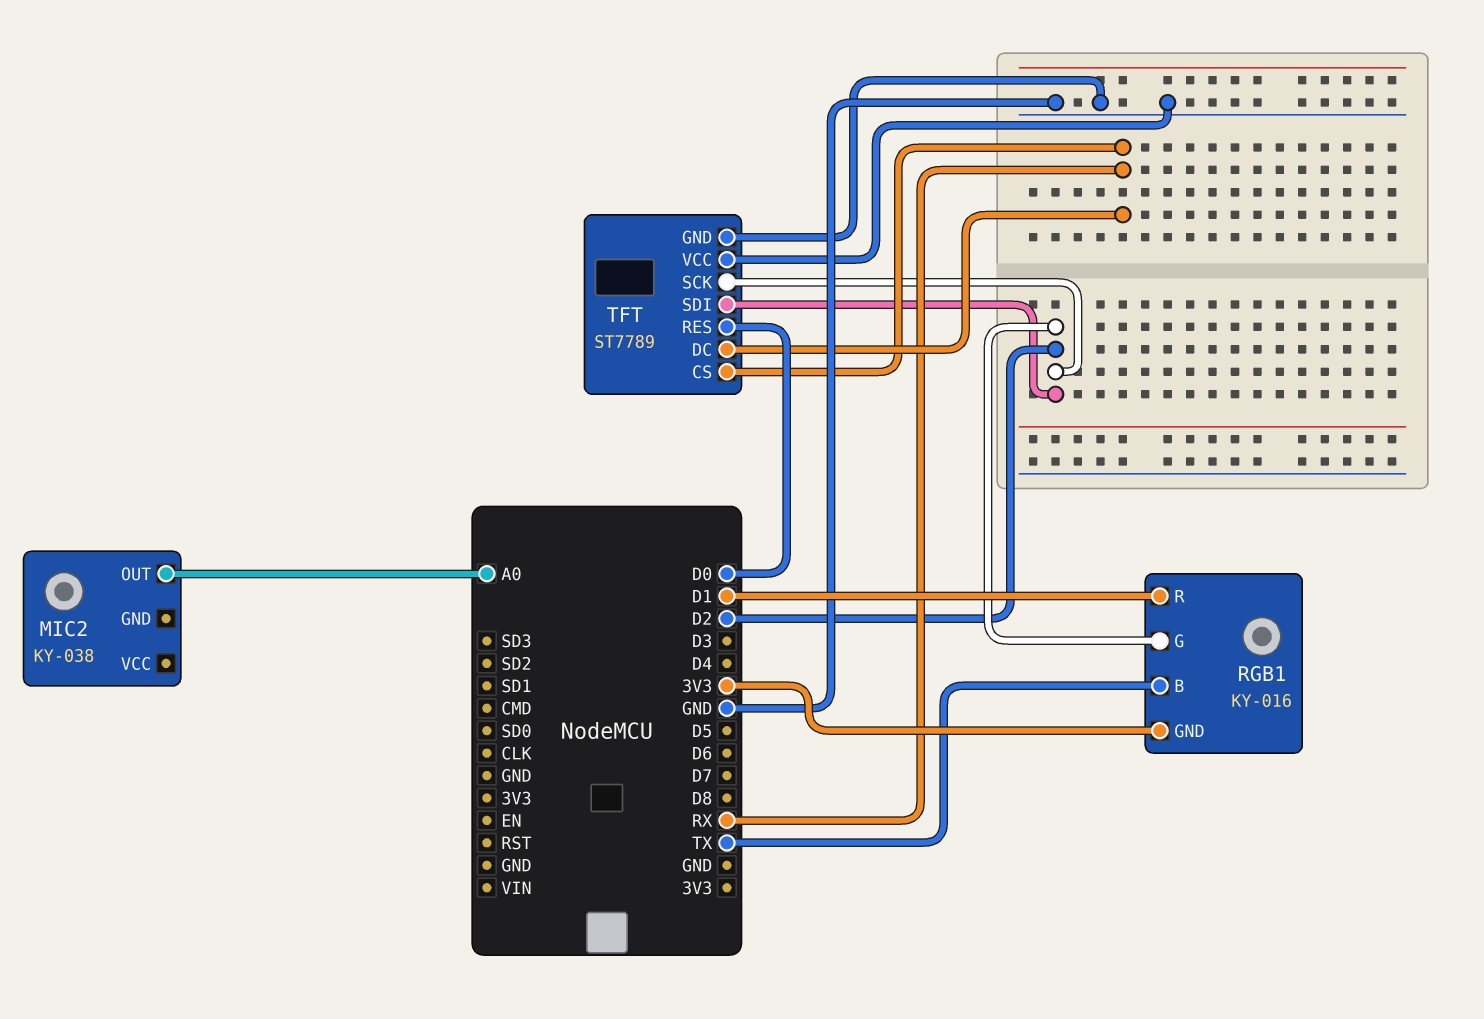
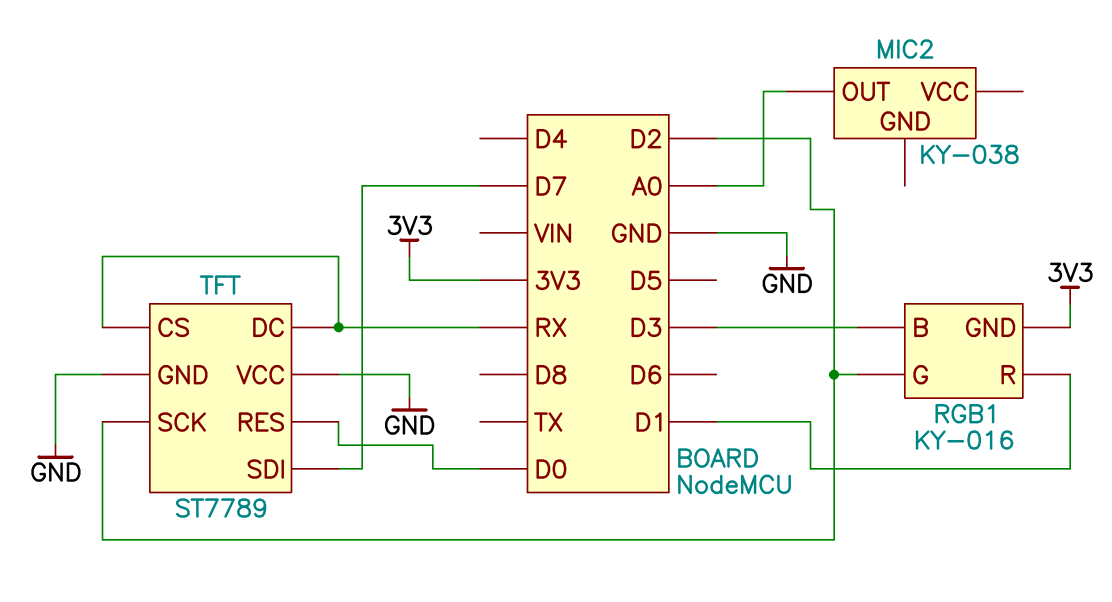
RGB1 pin B: TX -> D3
TFT pin SDI: D2 -> D7

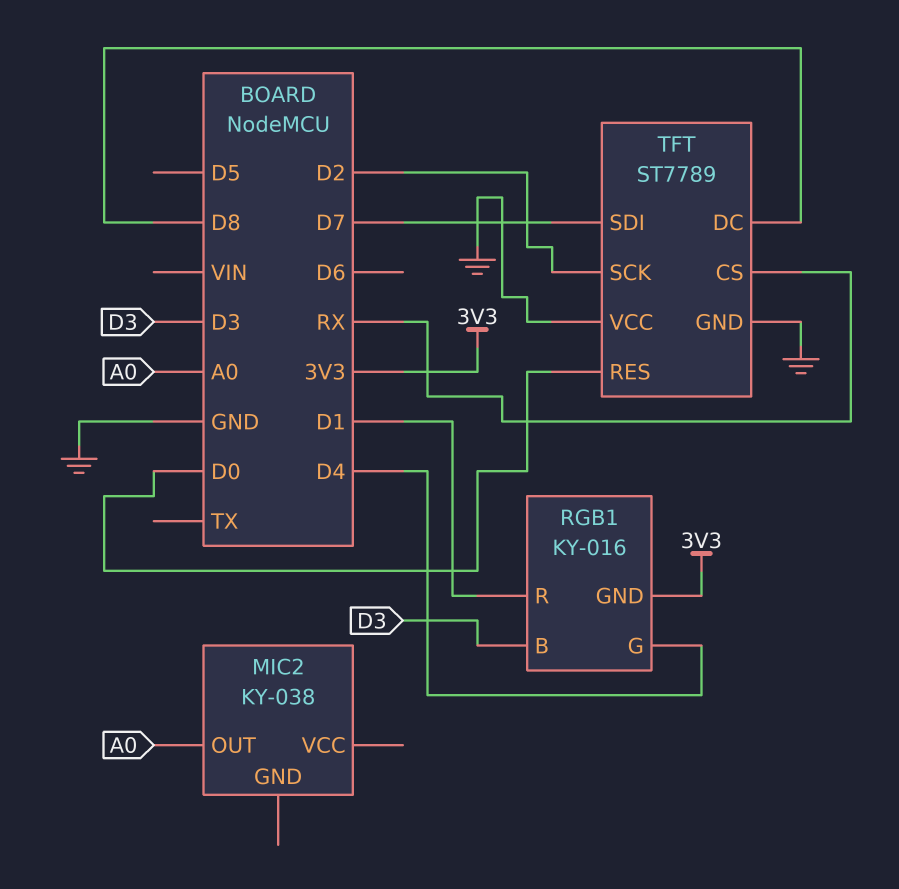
RGB1 pin G: D2 -> D4
TFT pin DC: RX -> D8

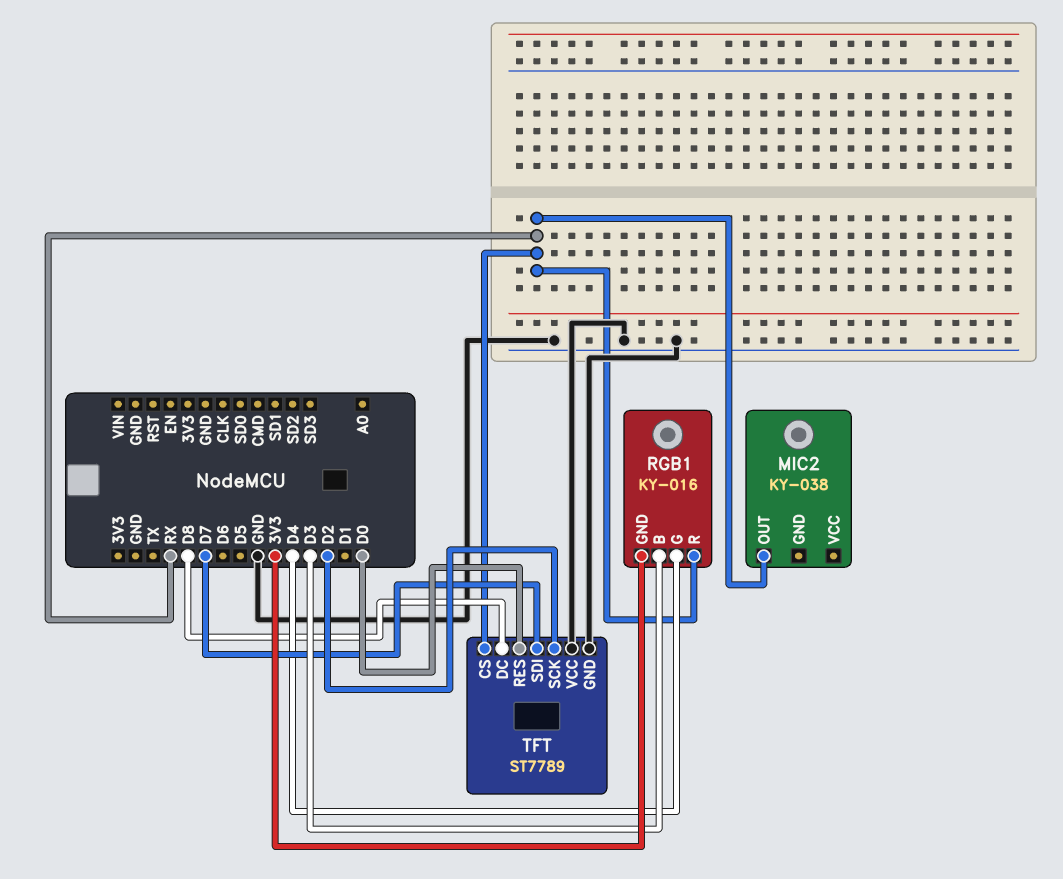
MIC2 pin OUT: A0 -> RX
RGB1 pin R: D1 -> RX

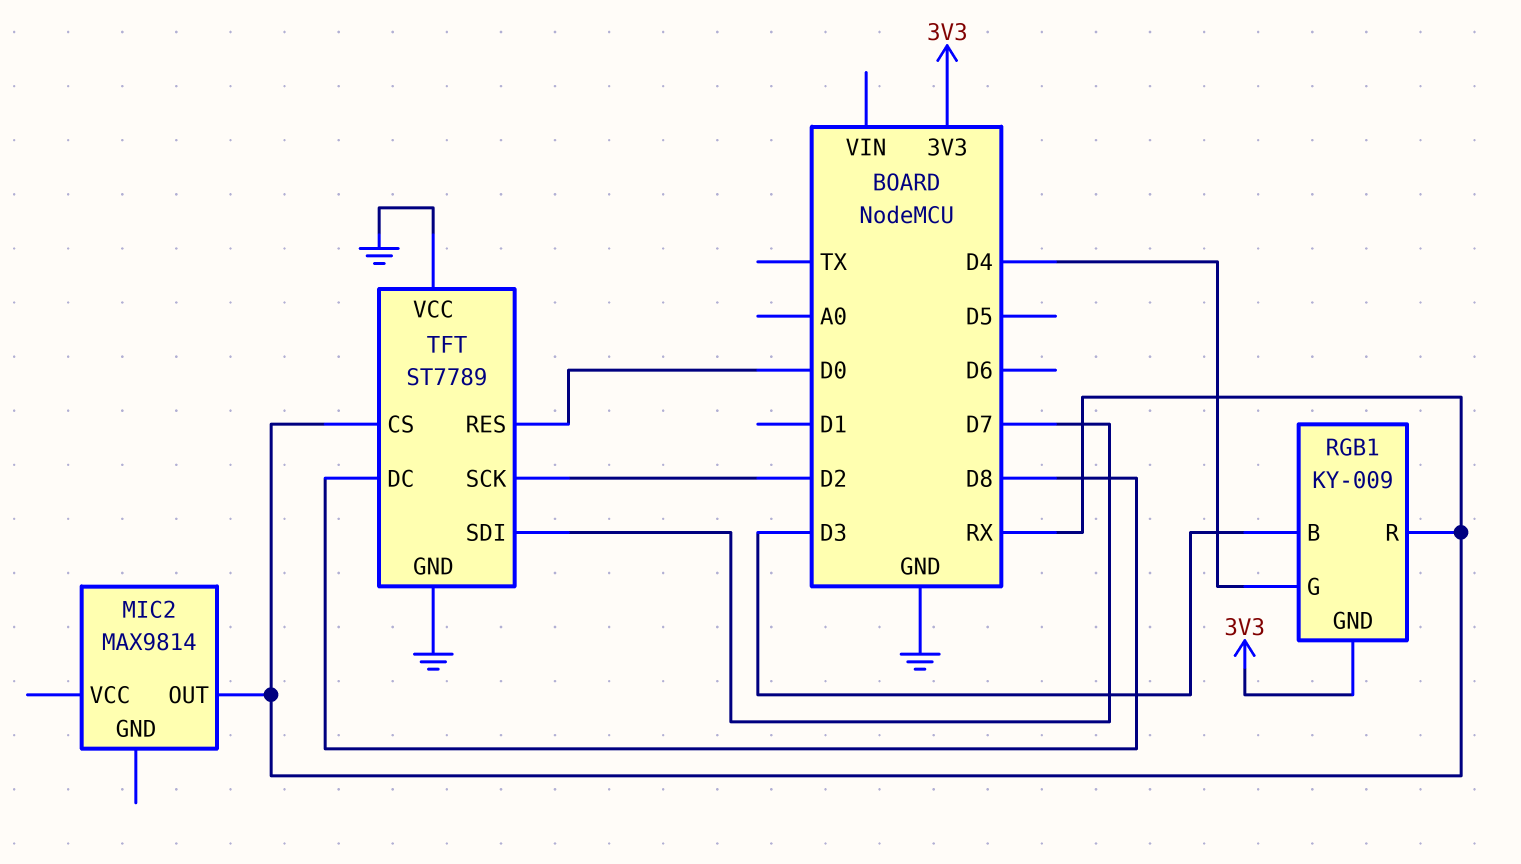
MIC2: KY-038 -> MAX9814
RGB1: KY-016 -> KY-009

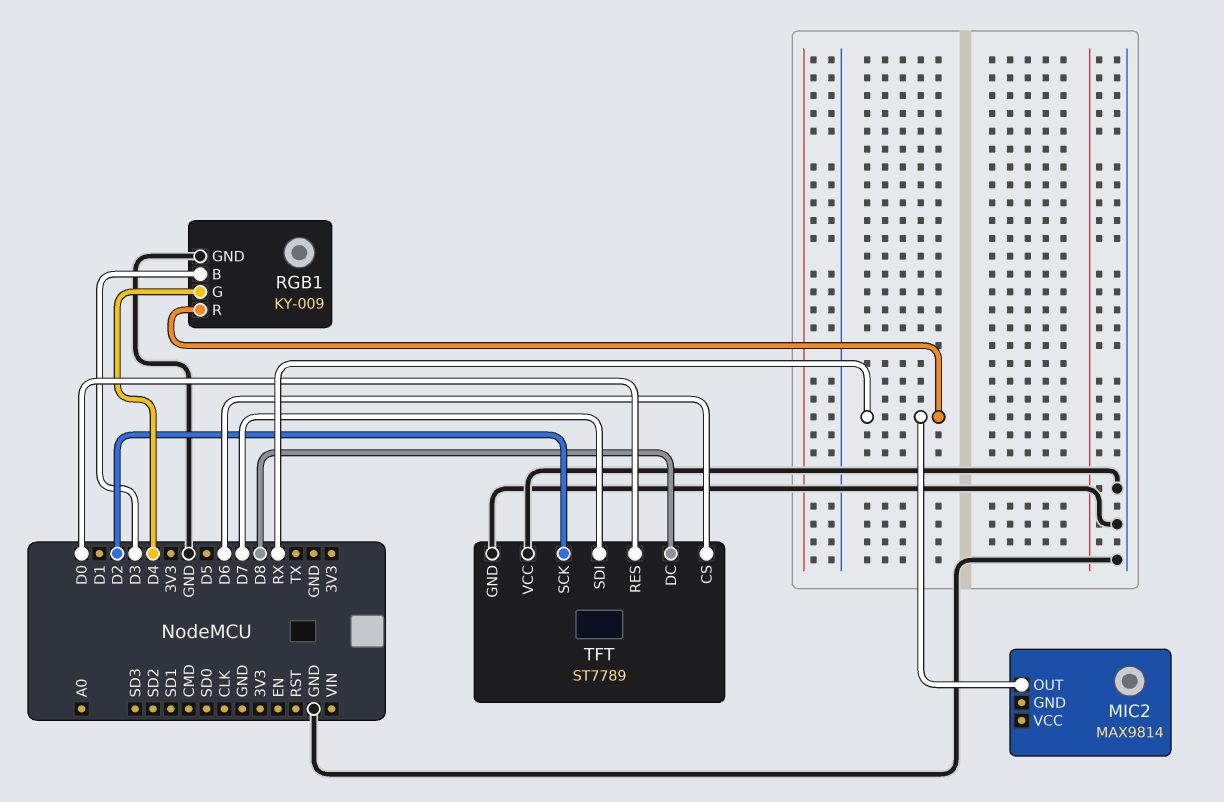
RGB1 pin GND: 3V3 -> GND
TFT pin CS: RX -> D6

